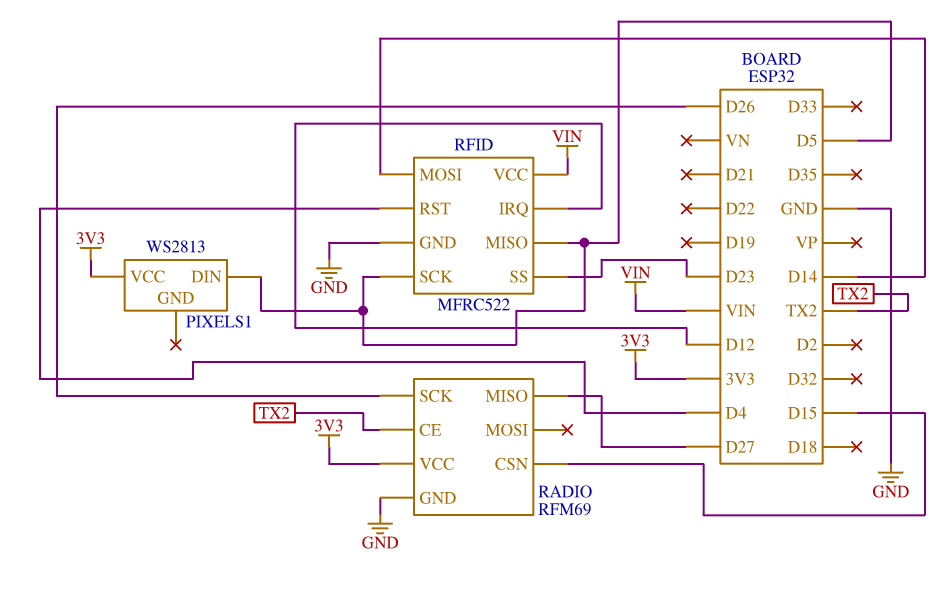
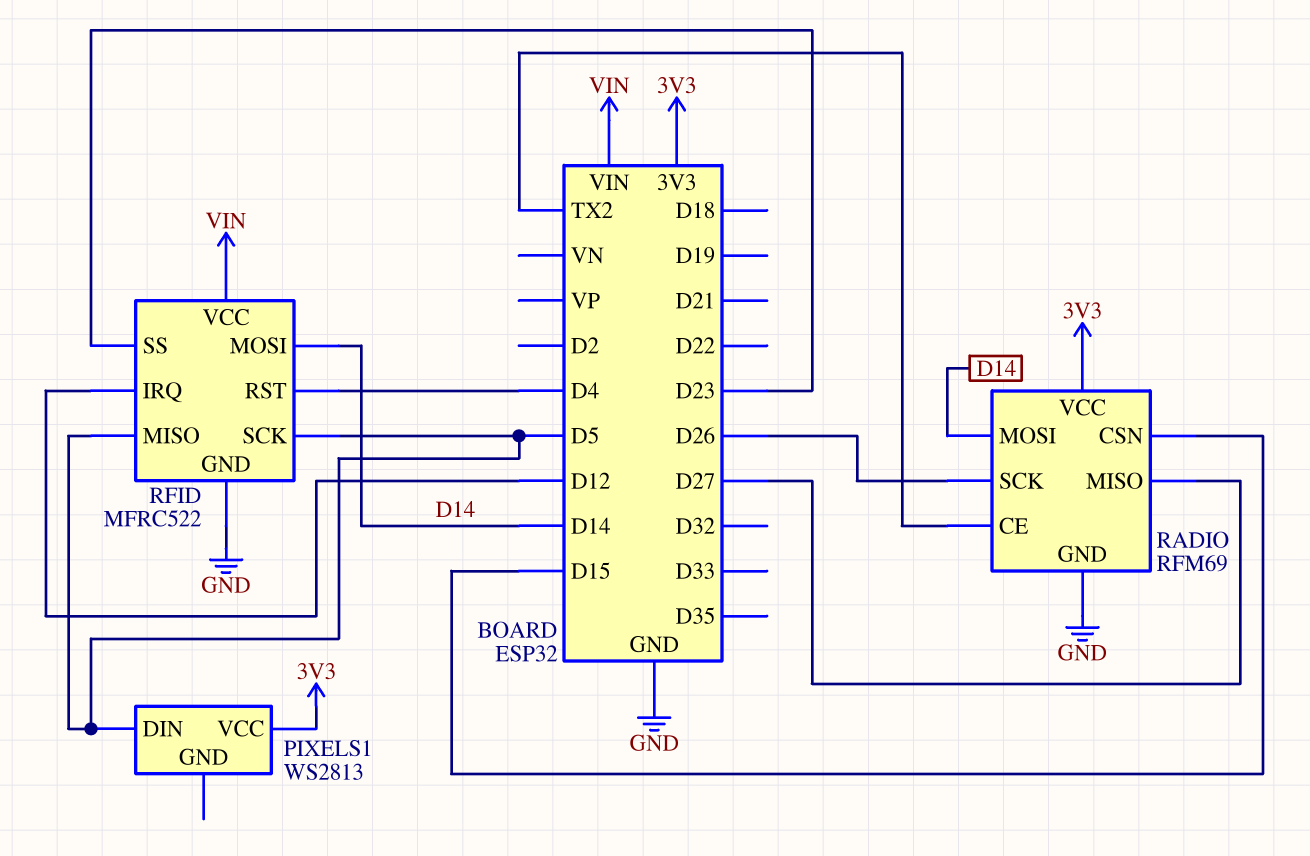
RADIO pin MOSI: none -> D14

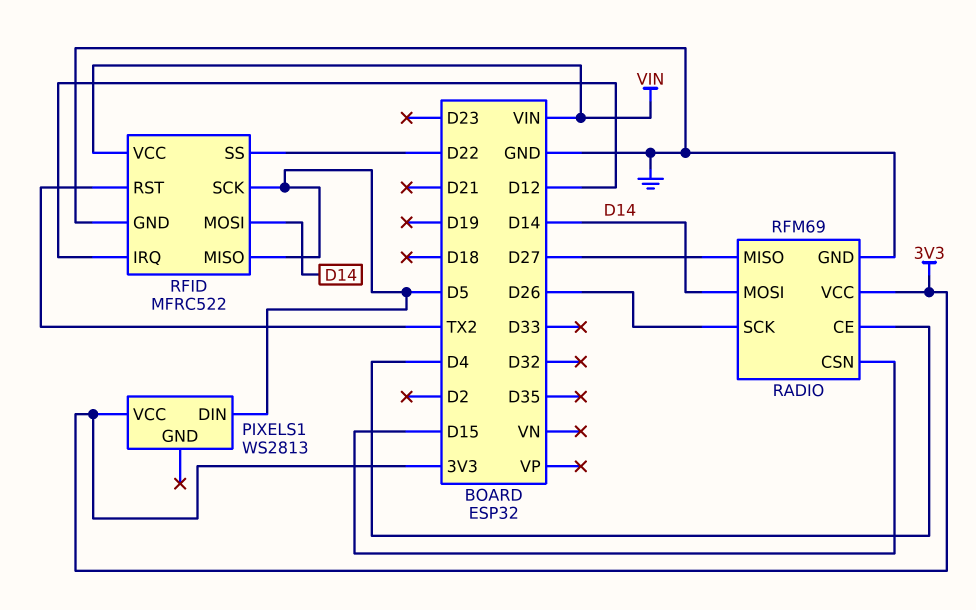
RADIO pin CE: TX2 -> D4
RFID pin RST: D4 -> TX2
RFID pin SS: D23 -> D22

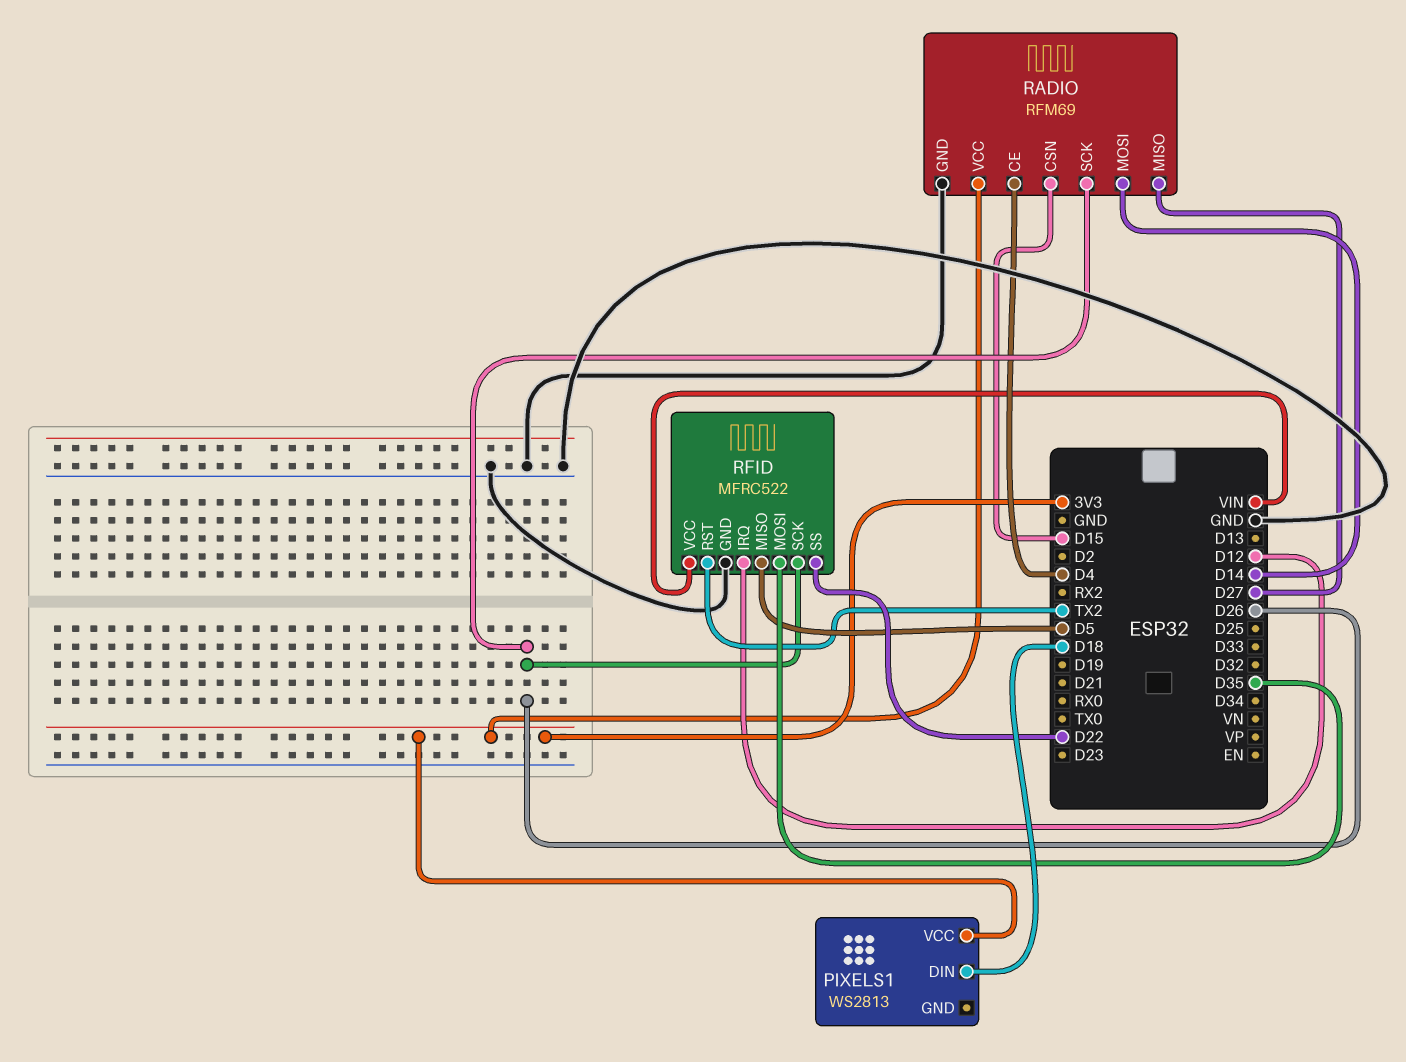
PIXELS1 pin DIN: D5 -> D18
RFID pin MOSI: D14 -> D35
RFID pin SCK: D5 -> D26

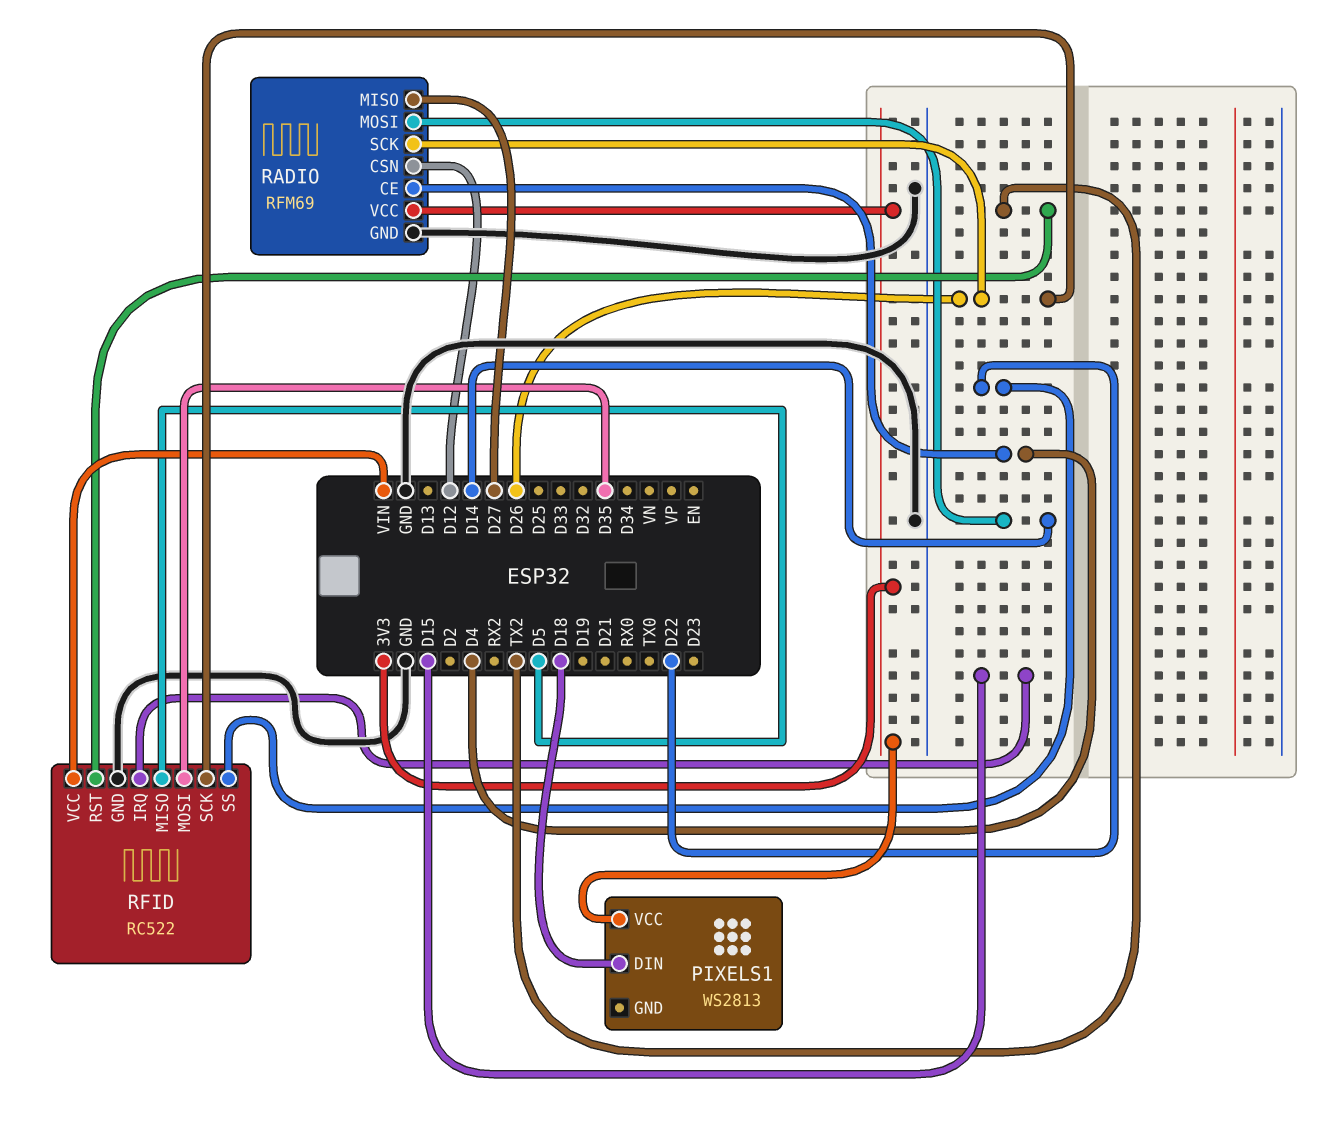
RADIO pin CSN: D15 -> D12
RFID: MFRC522 -> RC522
RFID pin IRQ: D12 -> D15

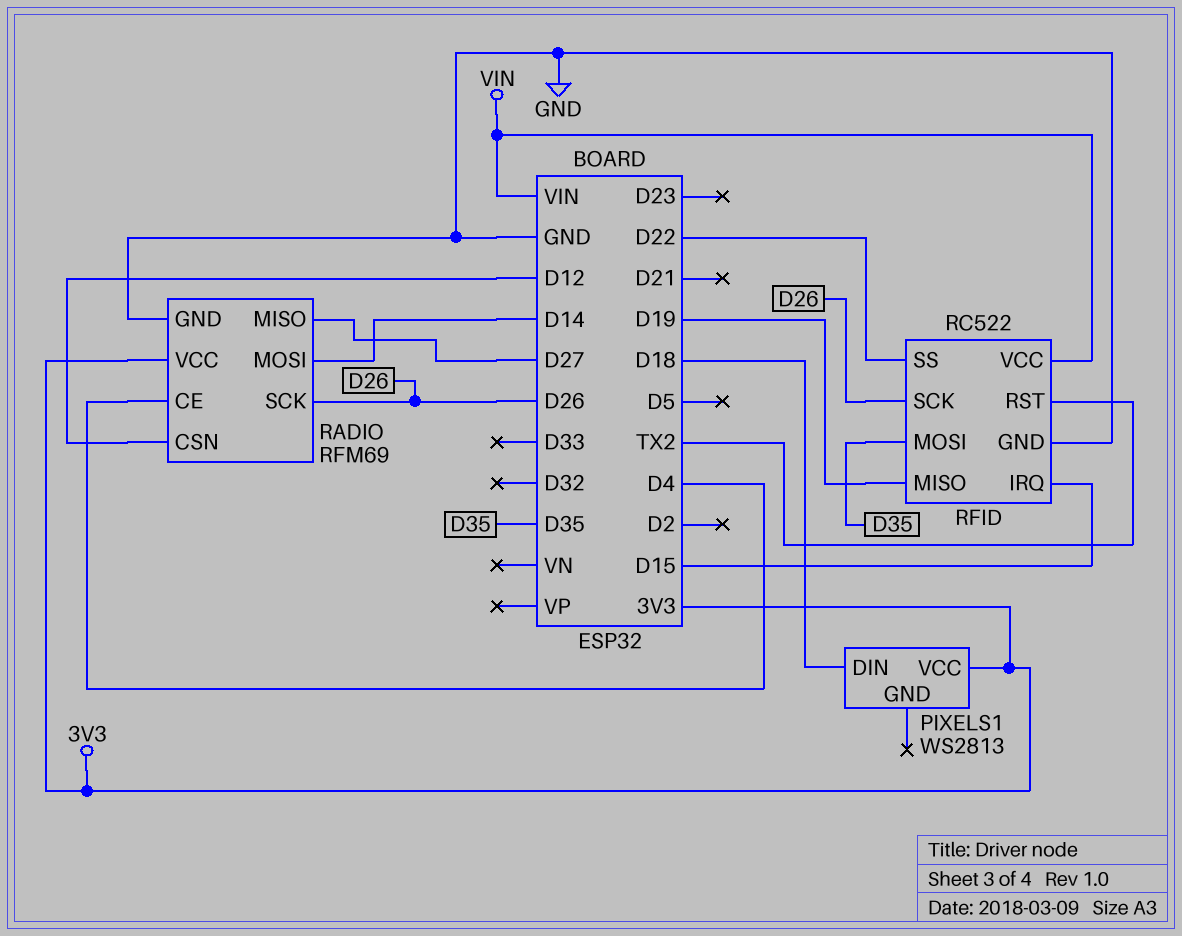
RFID pin MISO: D5 -> D19

